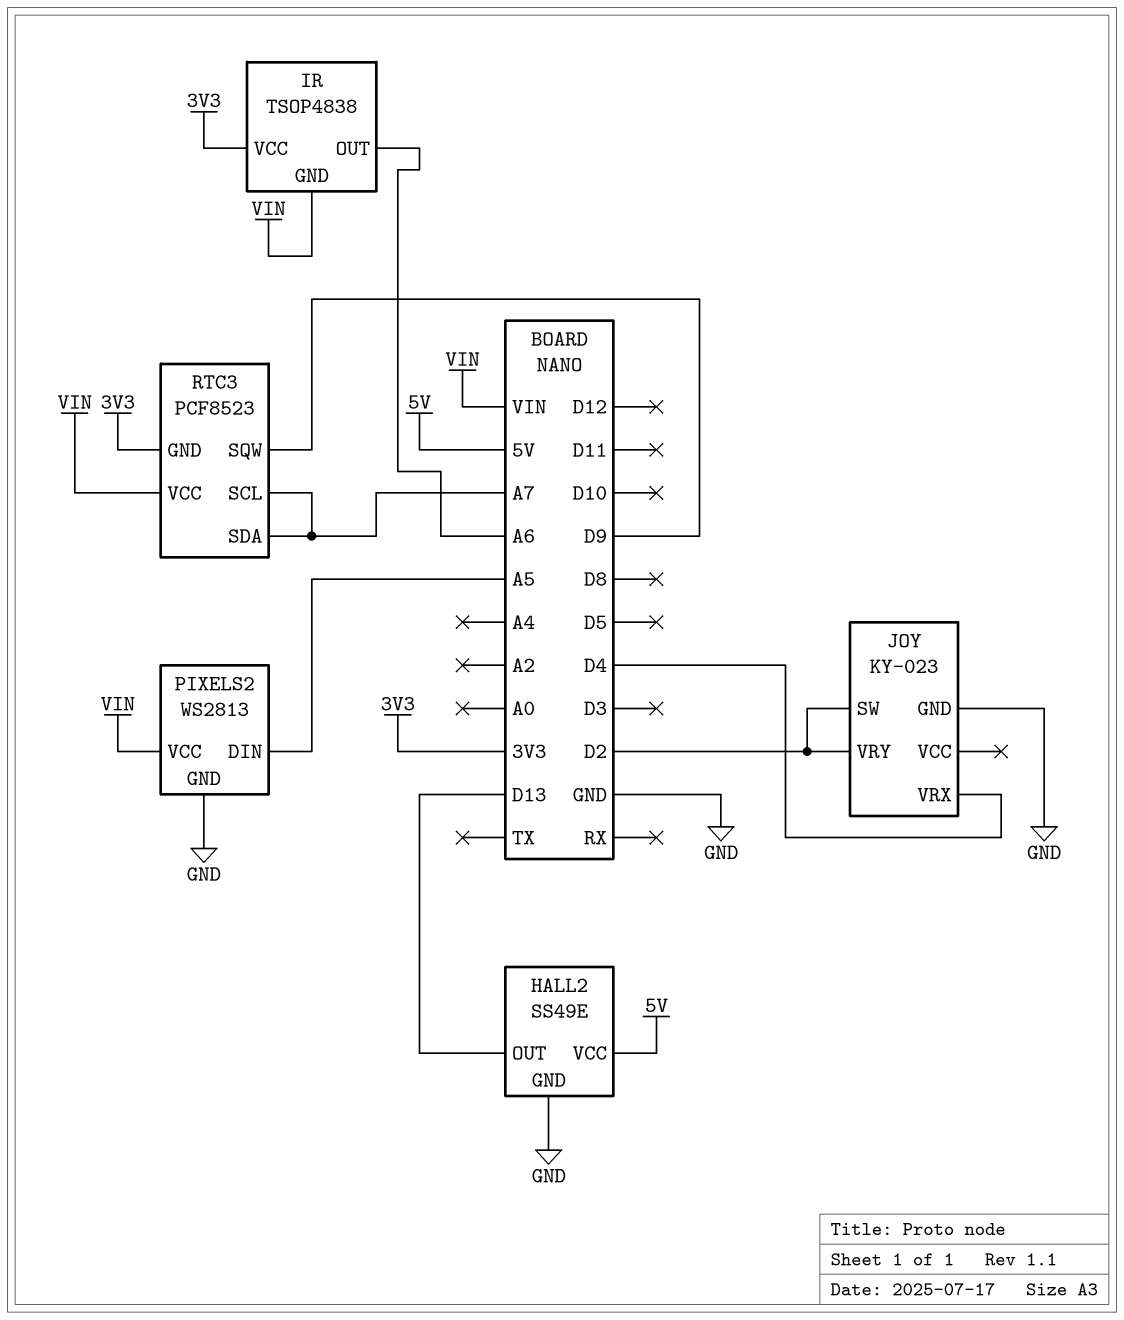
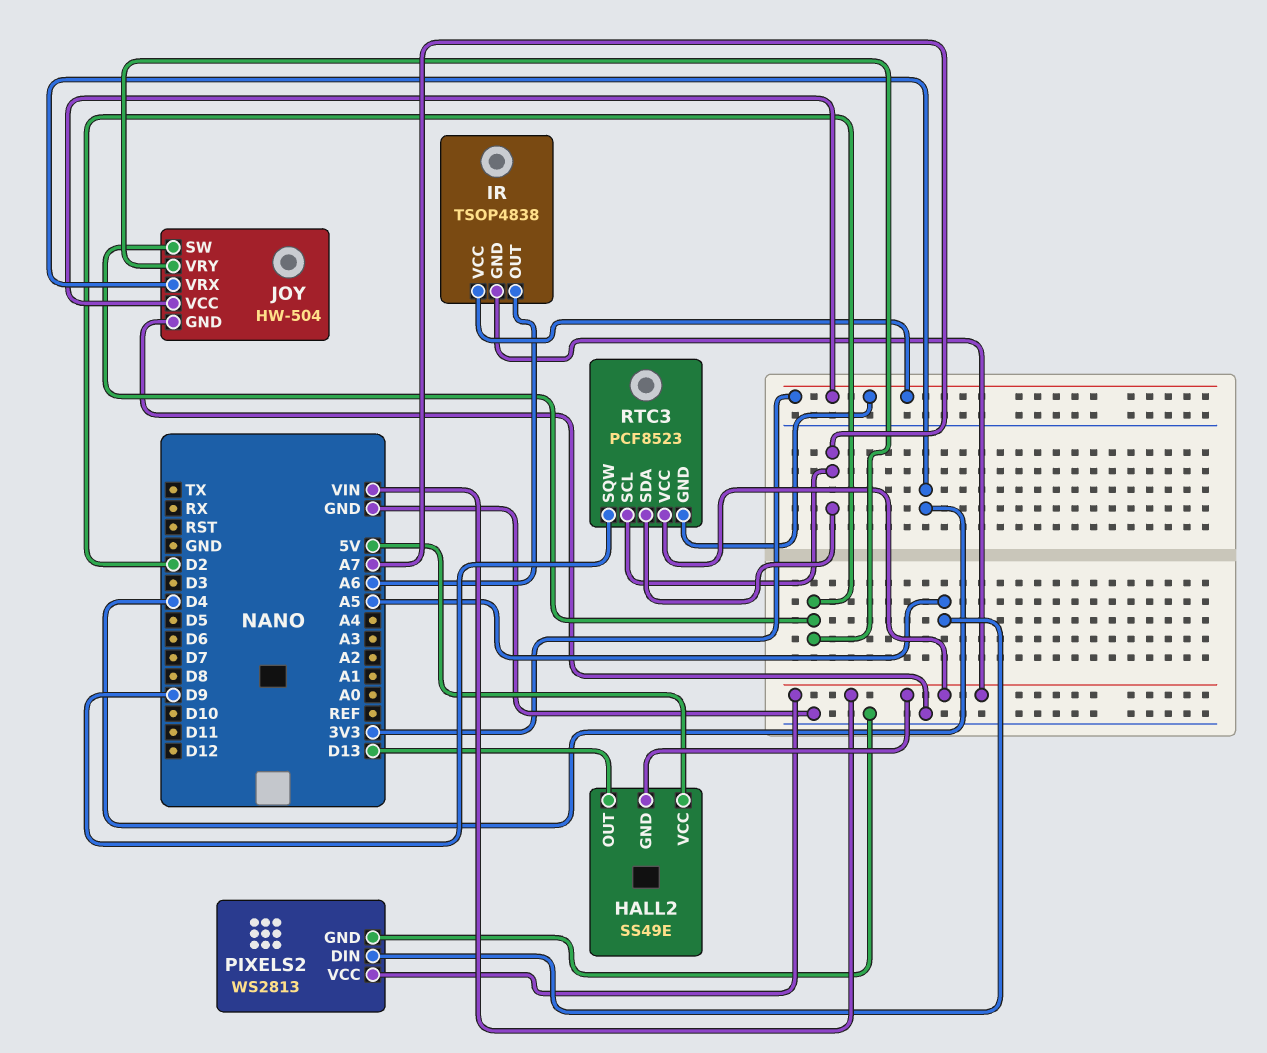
HALL2 pin GND: GND -> VIN
JOY: KY-023 -> HW-504
JOY pin VCC: none -> 3V3

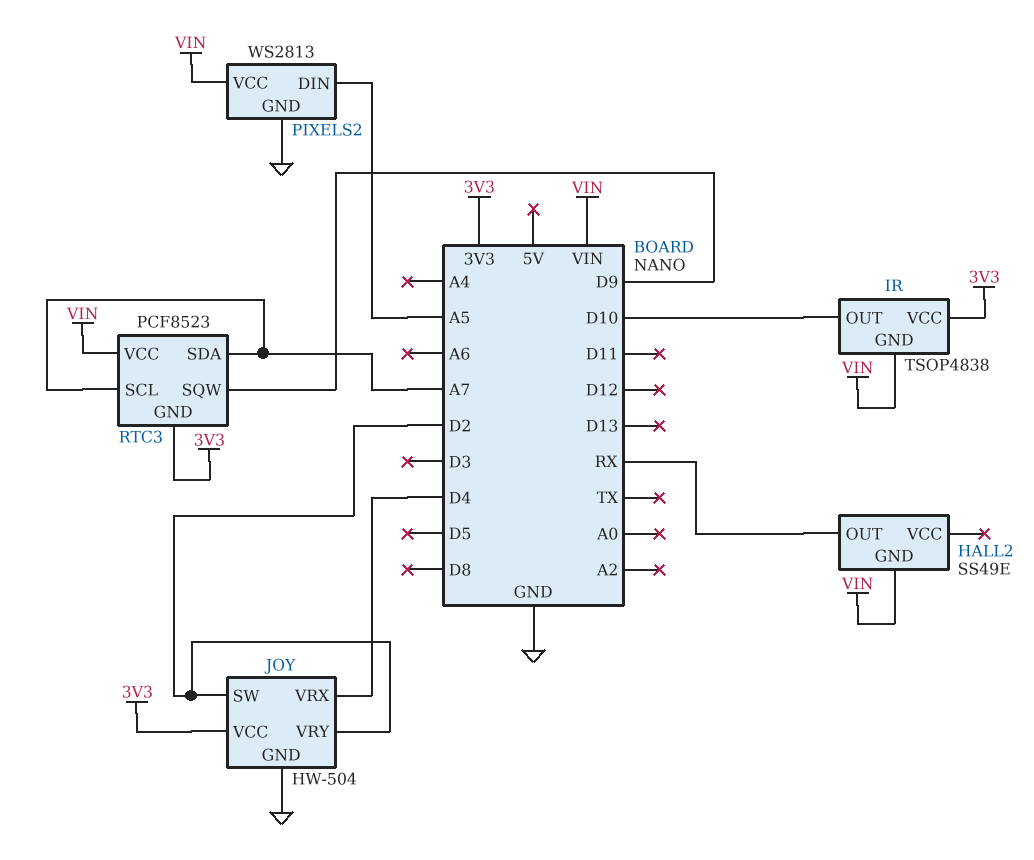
HALL2 pin OUT: D13 -> RX
HALL2 pin VCC: 5V -> none
IR pin OUT: A6 -> D10

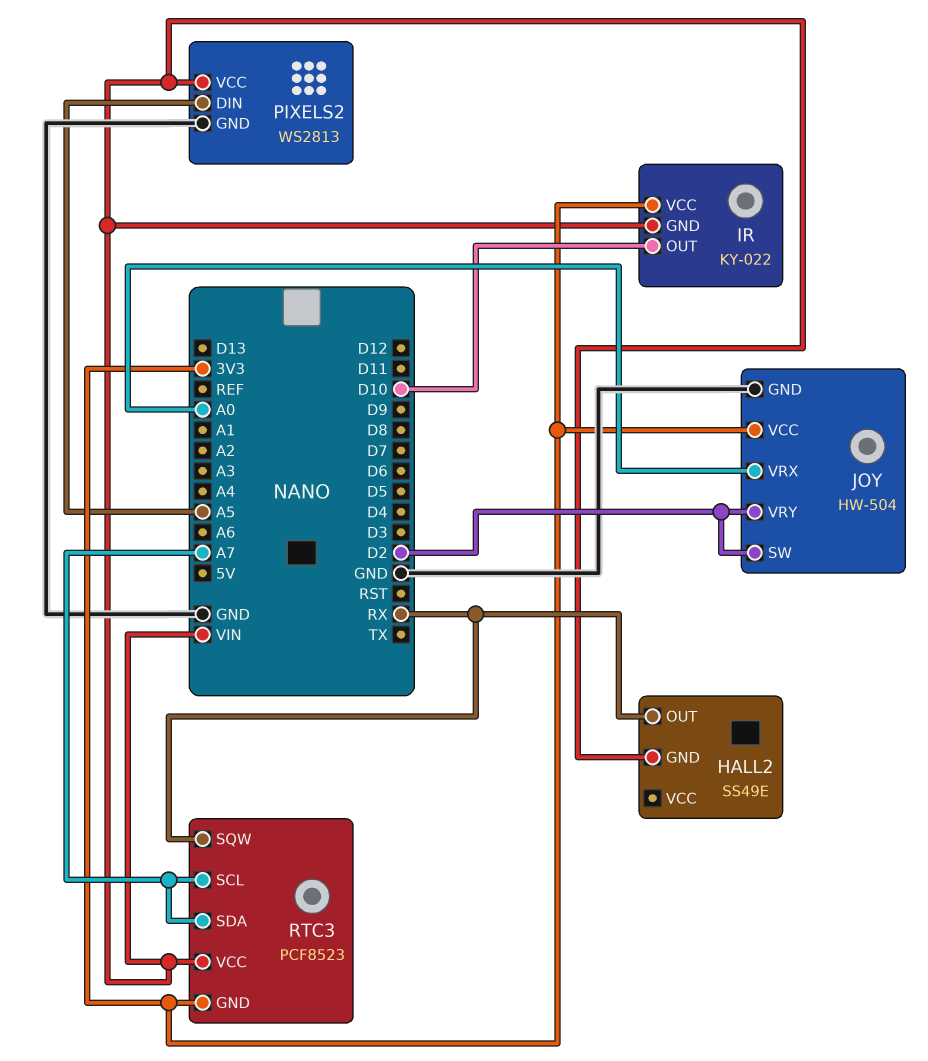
IR: TSOP4838 -> KY-022
JOY pin VRX: D4 -> A0
RTC3 pin SQW: D9 -> RX

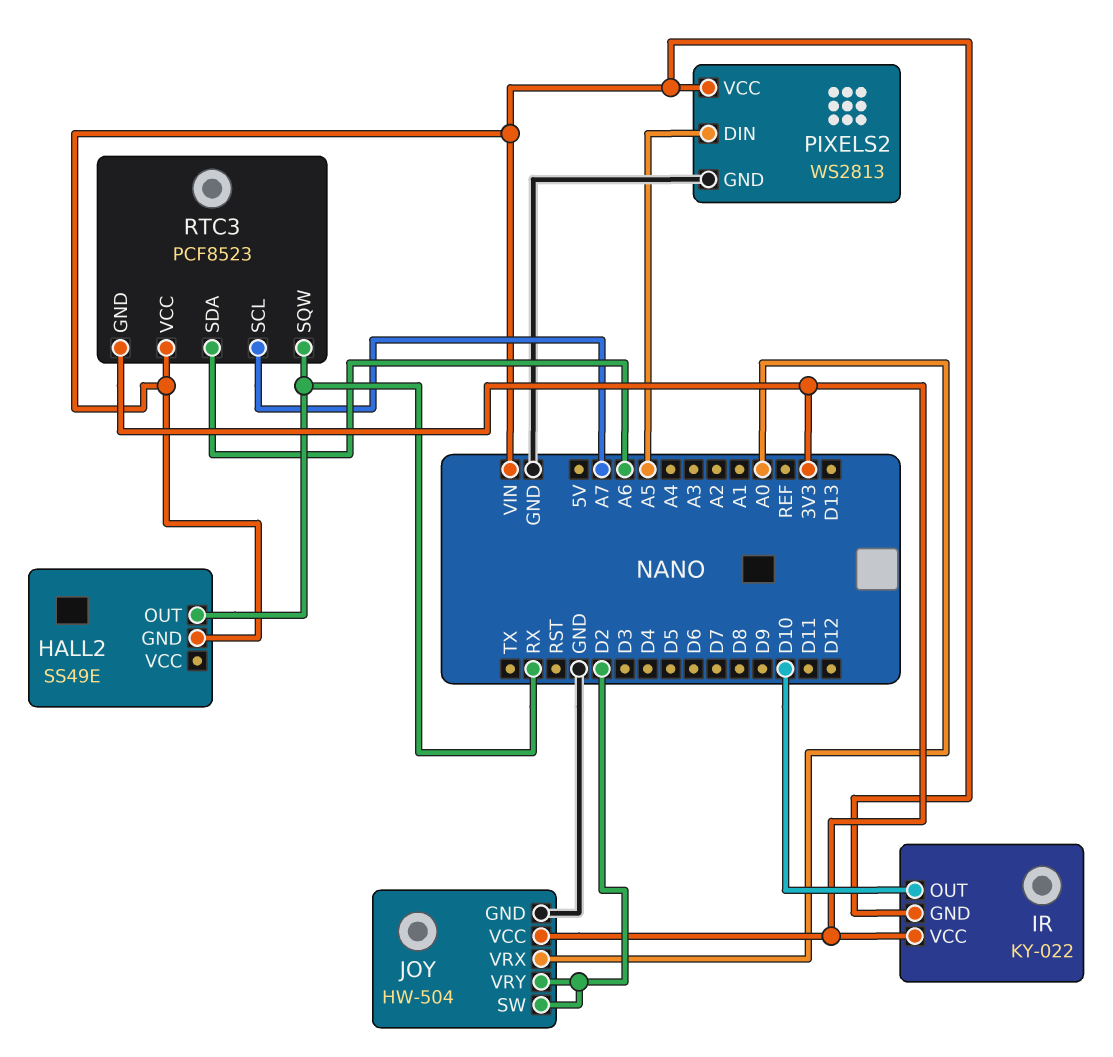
RTC3 pin SDA: A7 -> A6

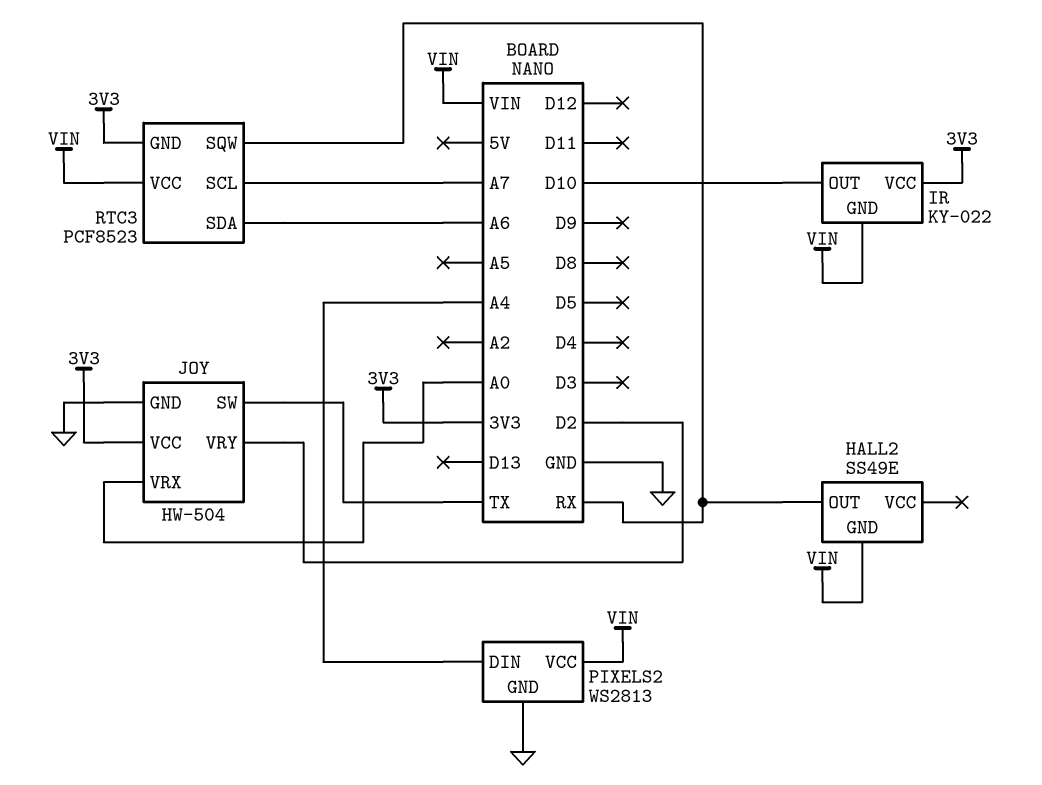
JOY pin SW: D2 -> TX
PIXELS2 pin DIN: A5 -> A4

